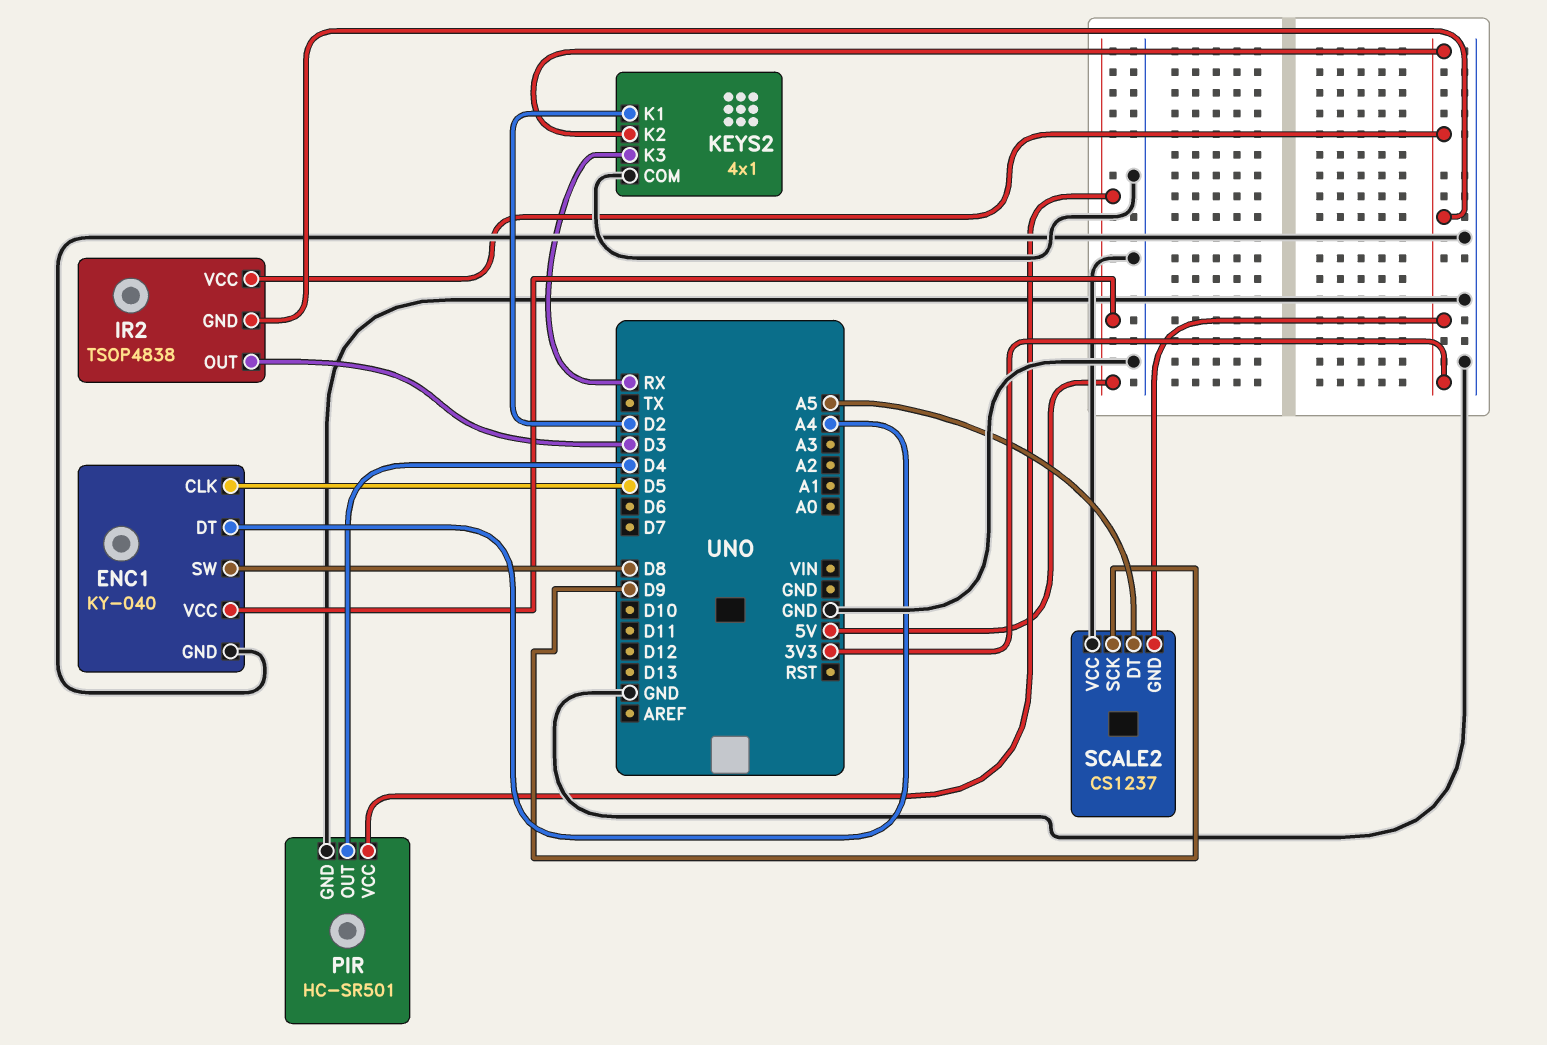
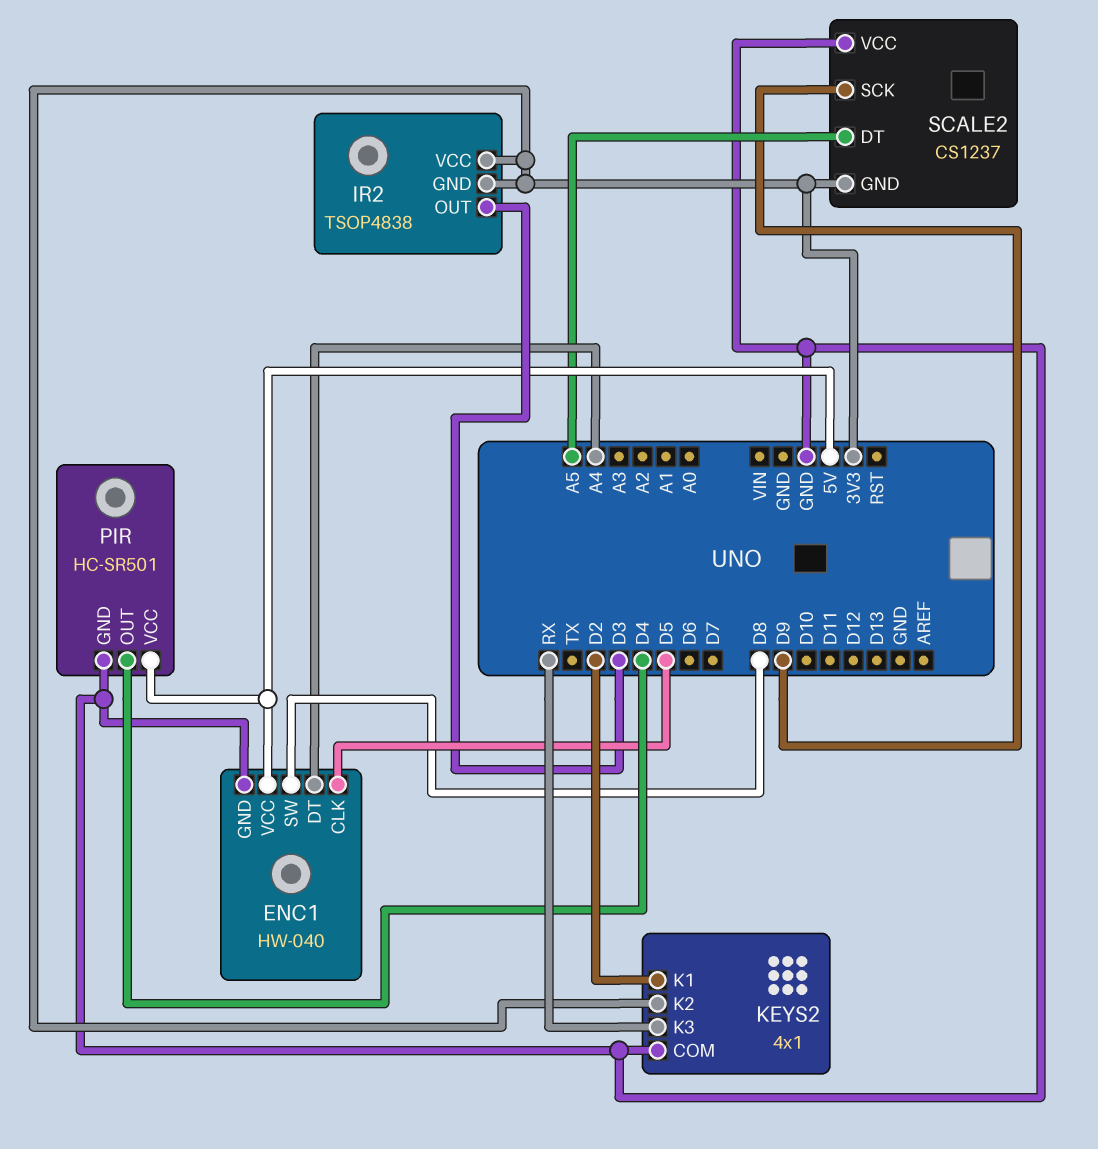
ENC1: KY-040 -> HW-040

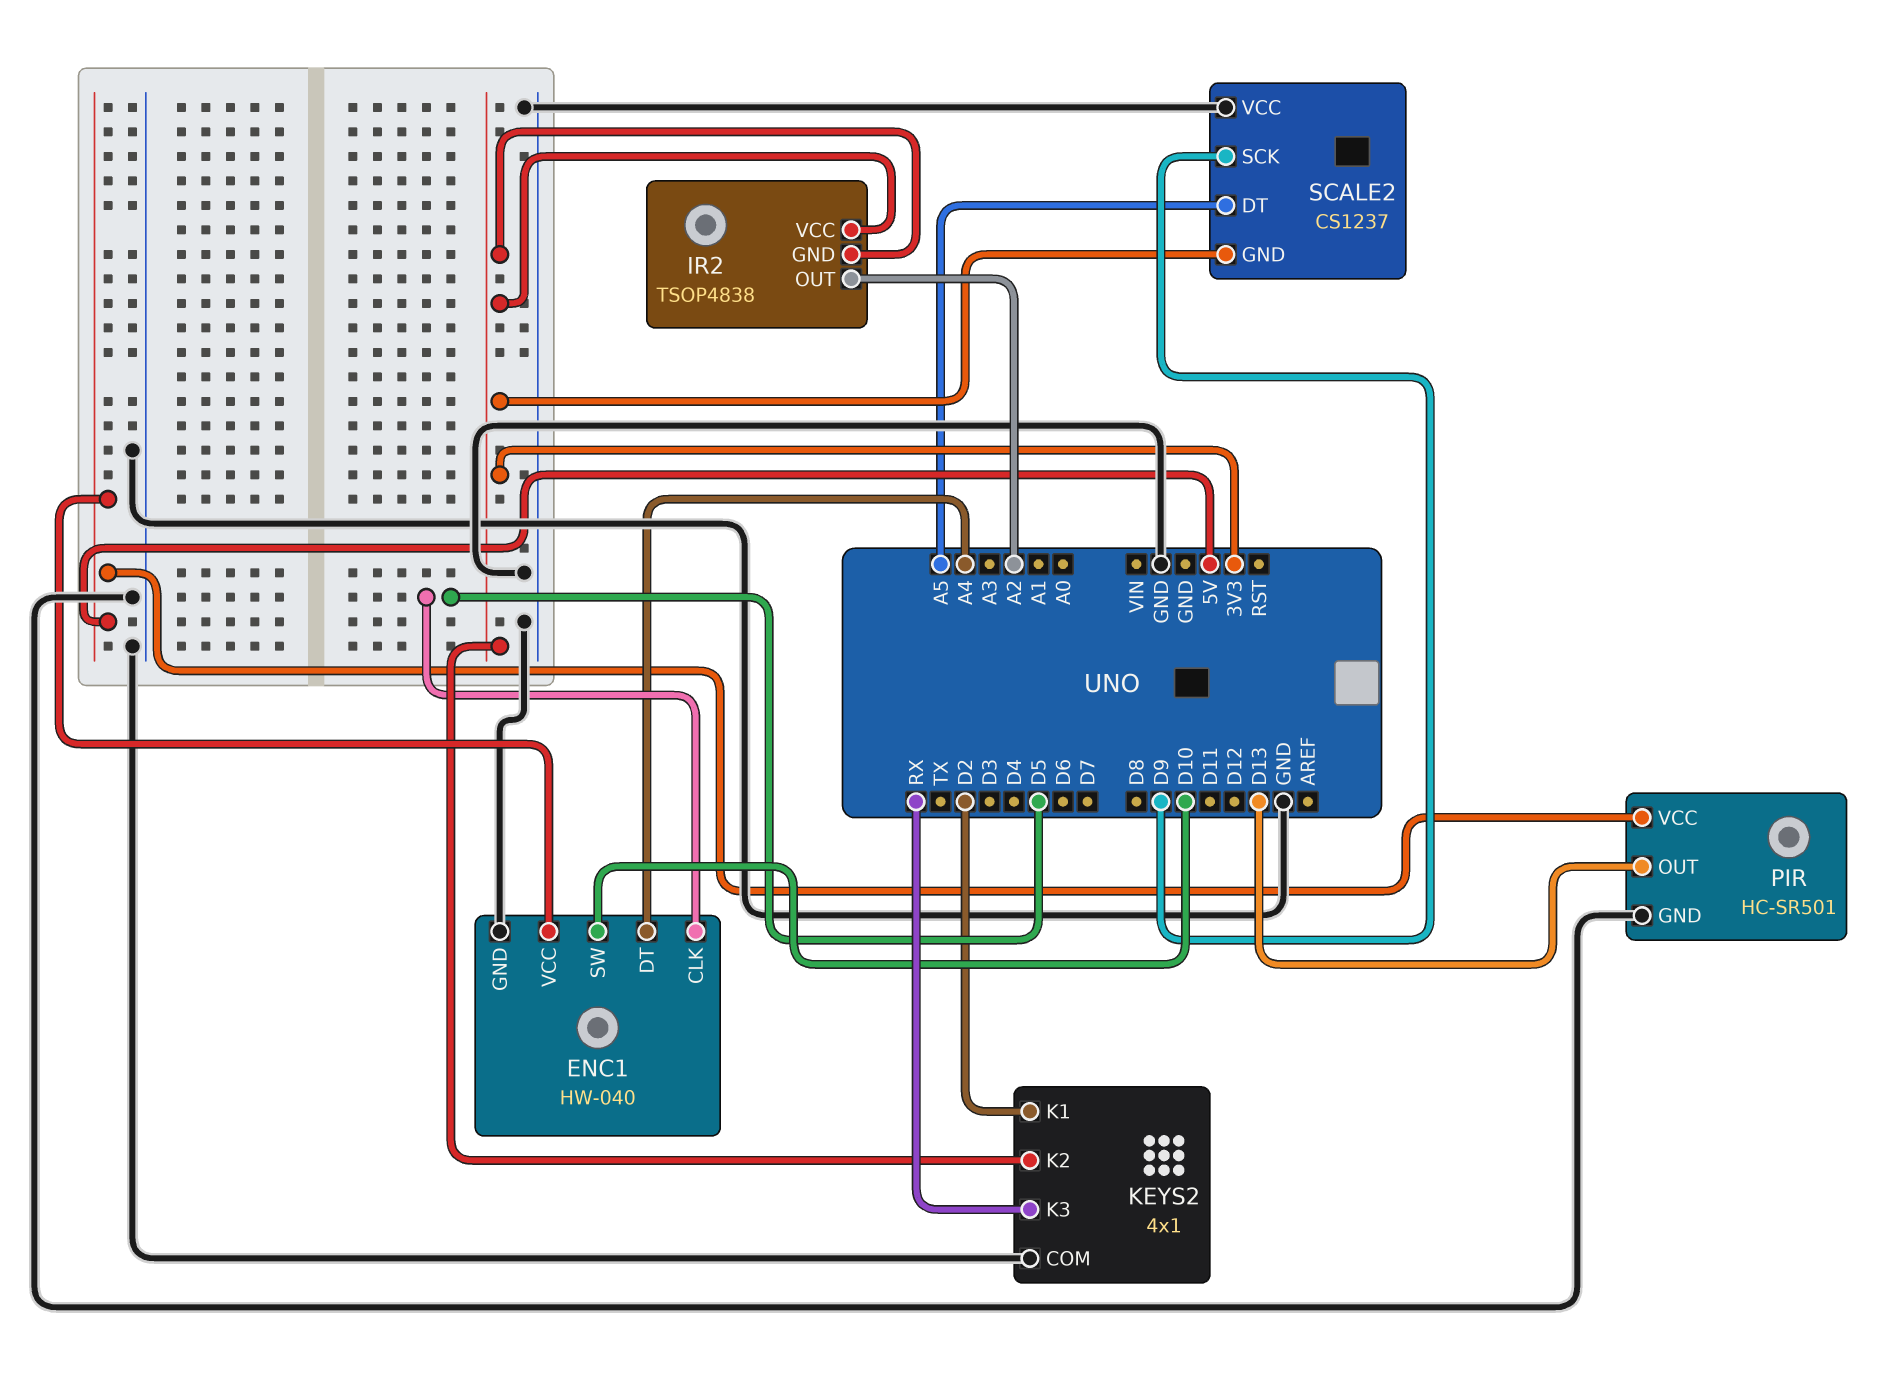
ENC1 pin SW: D8 -> D10
IR2 pin OUT: D3 -> A2
PIR pin OUT: D4 -> D13

